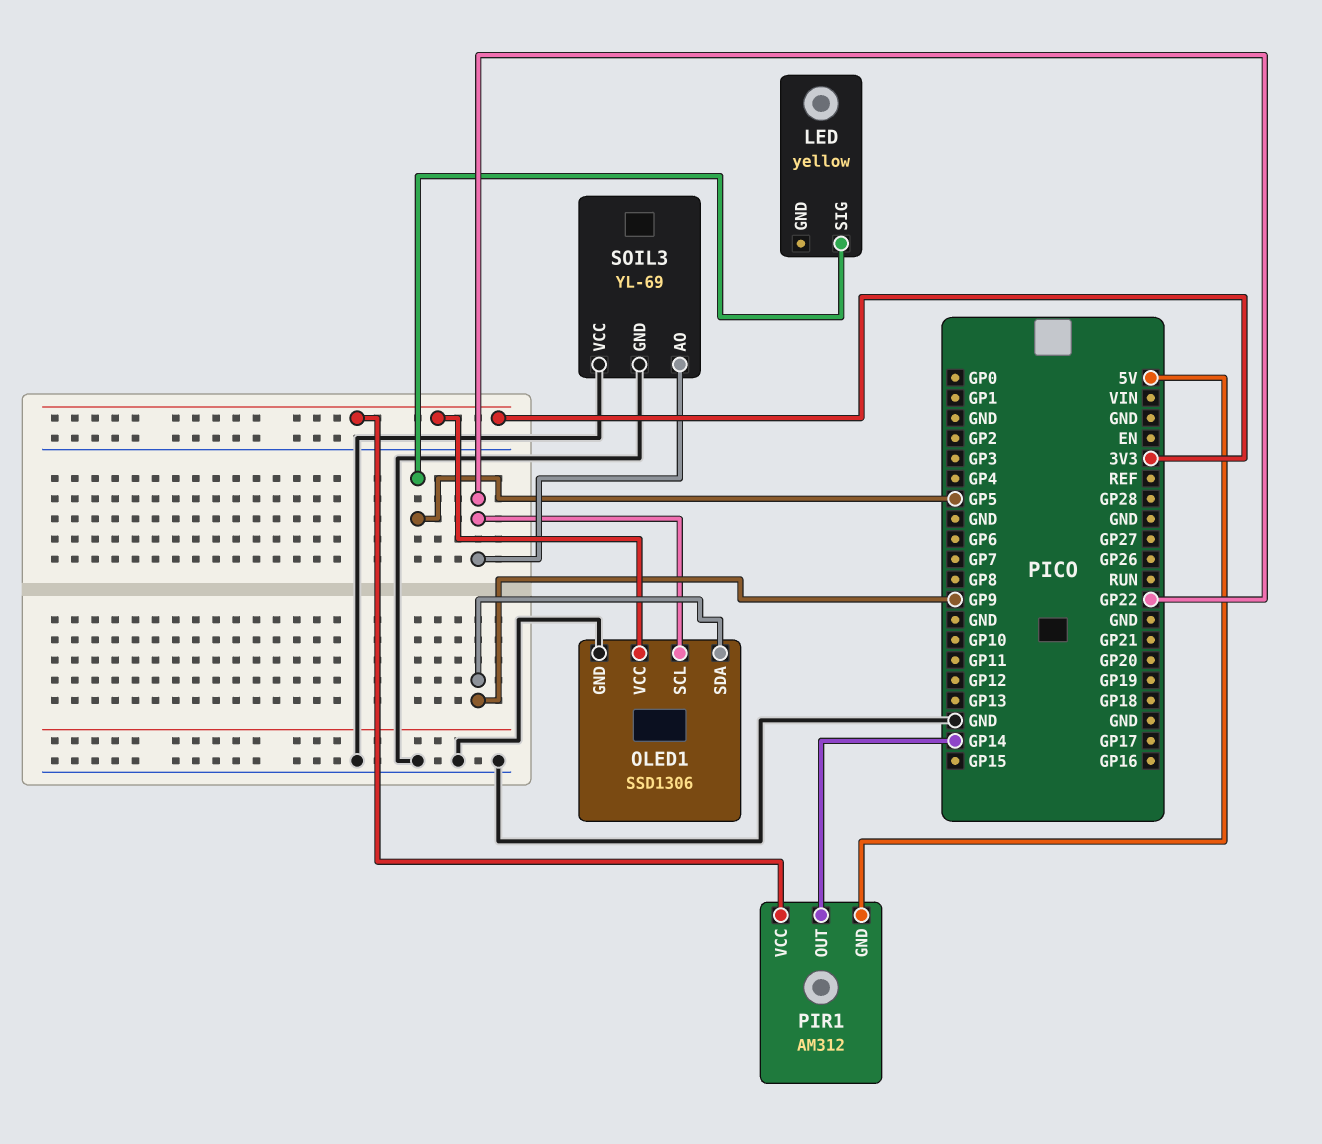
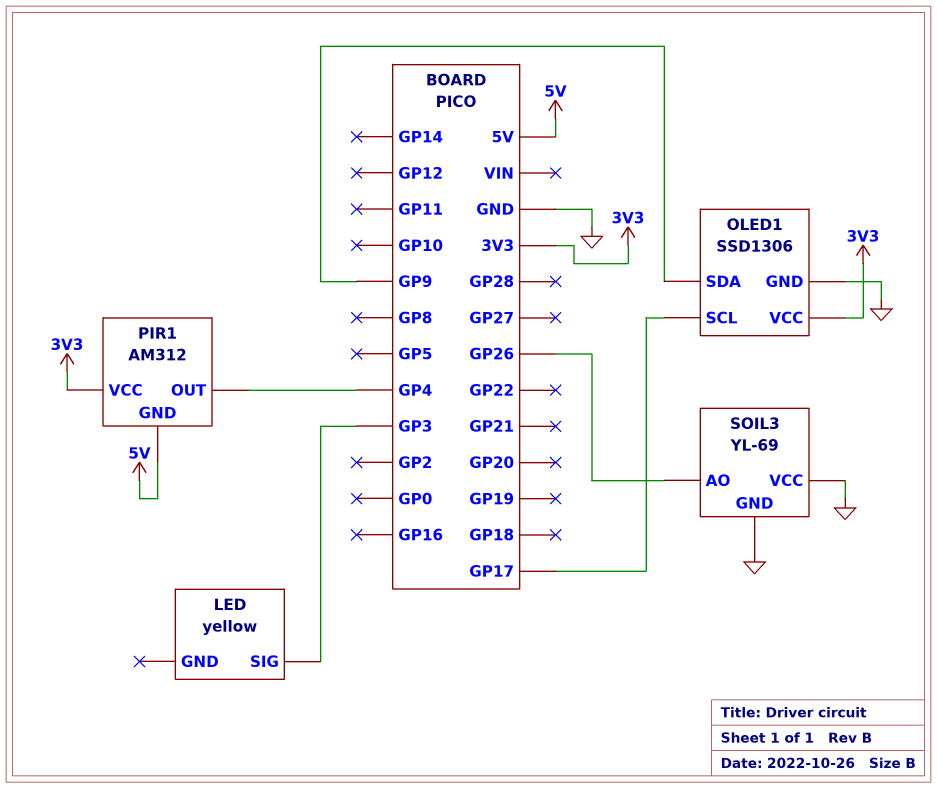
LED pin SIG: GP5 -> GP3
OLED1 pin SCL: GP22 -> GP17
PIR1 pin OUT: GP14 -> GP4
SOIL3 pin AO: GP22 -> GP26

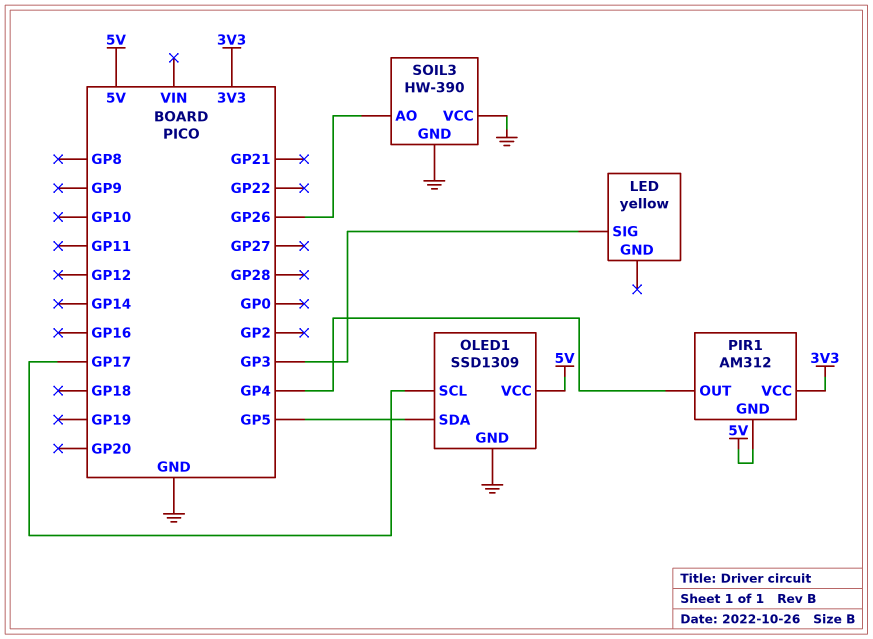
OLED1: SSD1306 -> SSD1309
OLED1 pin SDA: GP9 -> GP5
OLED1 pin VCC: 3V3 -> 5V
SOIL3: YL-69 -> HW-390

